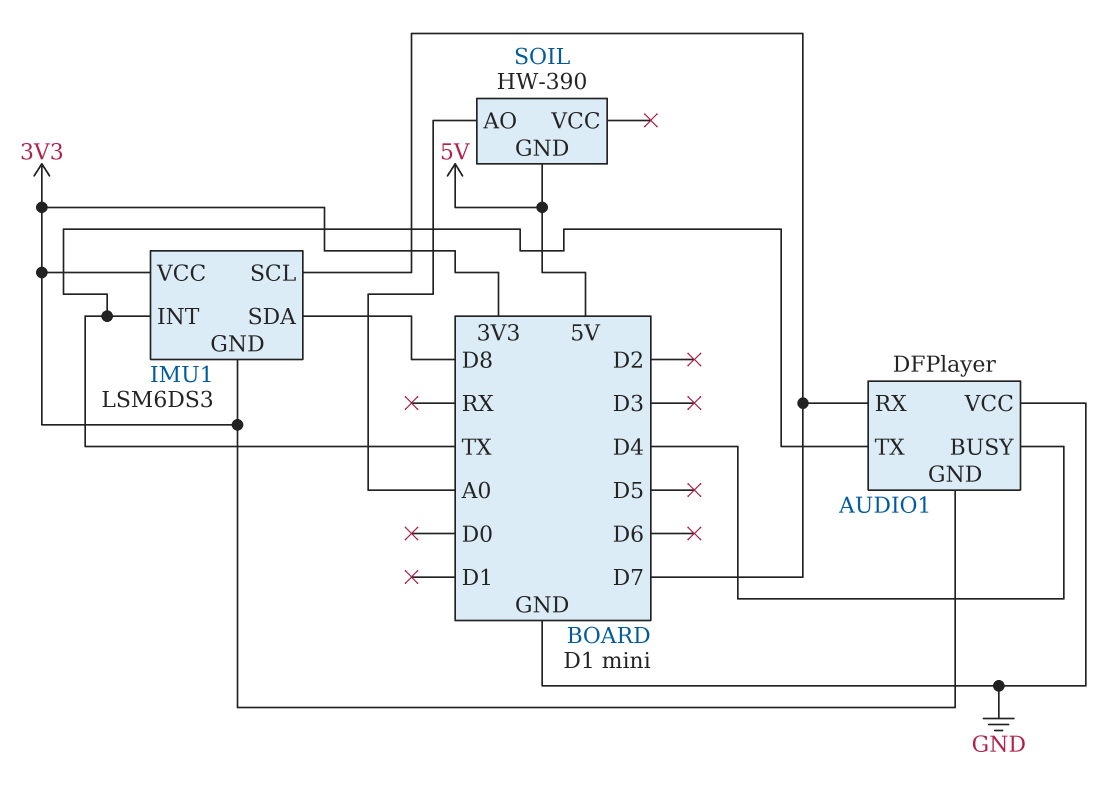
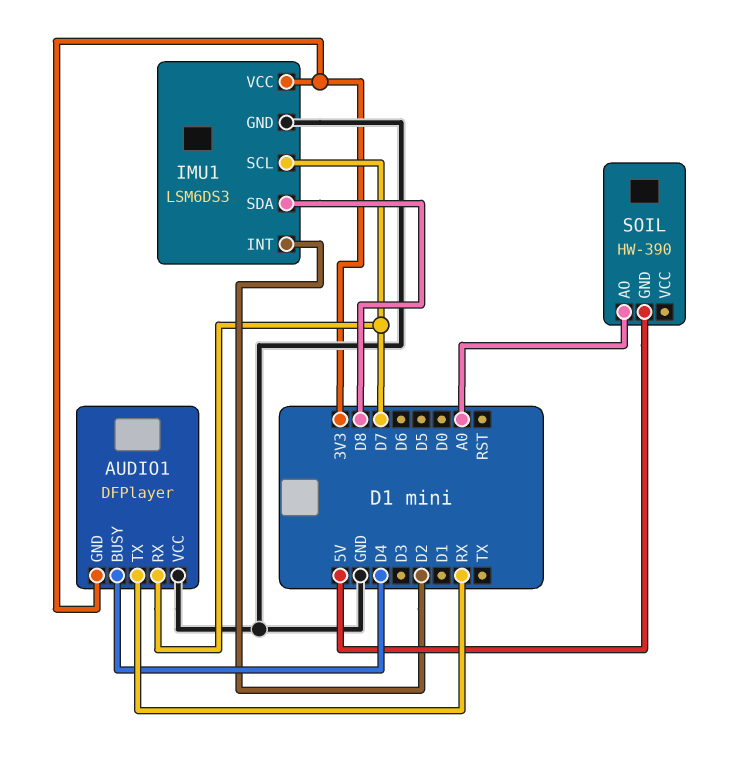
AUDIO1 pin TX: TX -> RX
IMU1 pin GND: 3V3 -> GND
IMU1 pin INT: TX -> D2

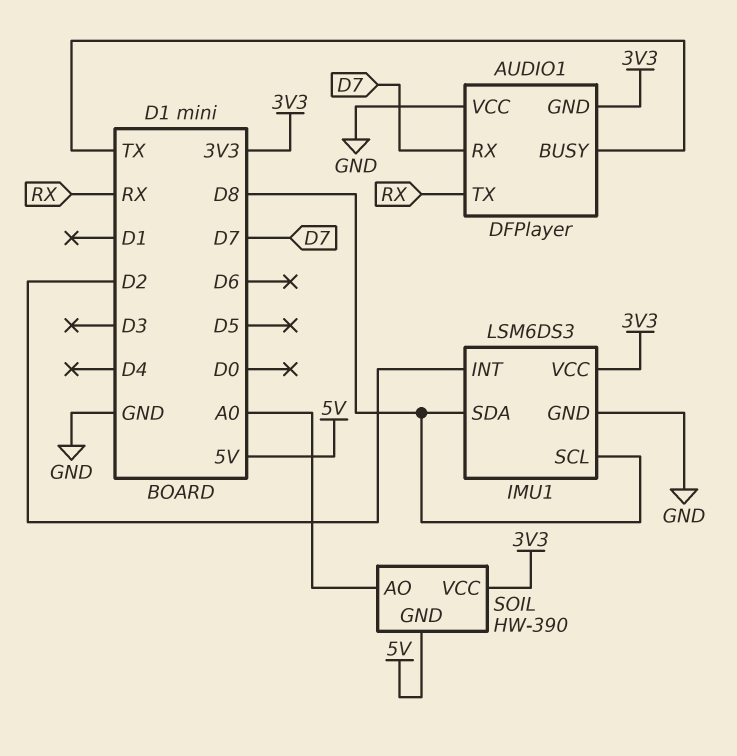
AUDIO1 pin BUSY: D4 -> TX
IMU1 pin SCL: D7 -> D8
SOIL pin VCC: none -> 3V3

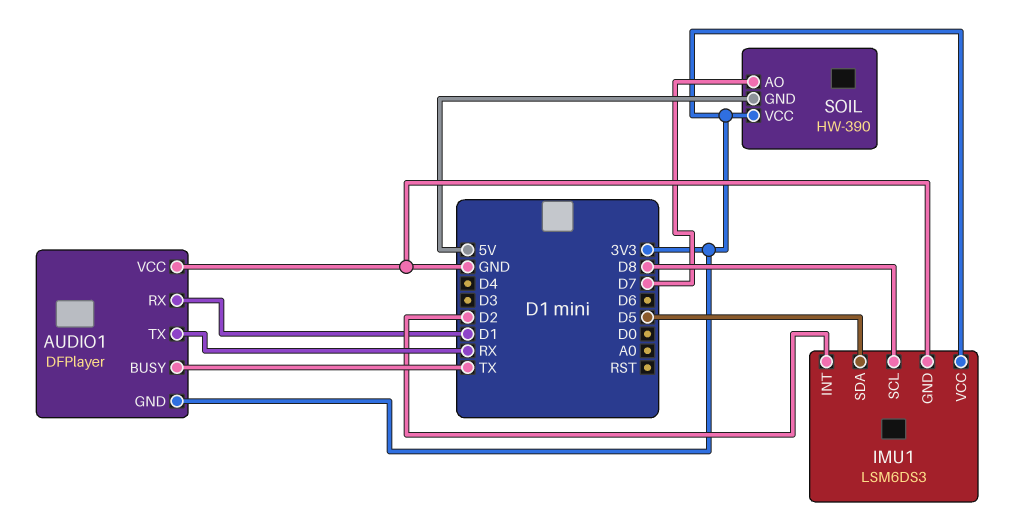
AUDIO1 pin RX: D7 -> D1
IMU1 pin SDA: D8 -> D5
SOIL pin AO: A0 -> D7

